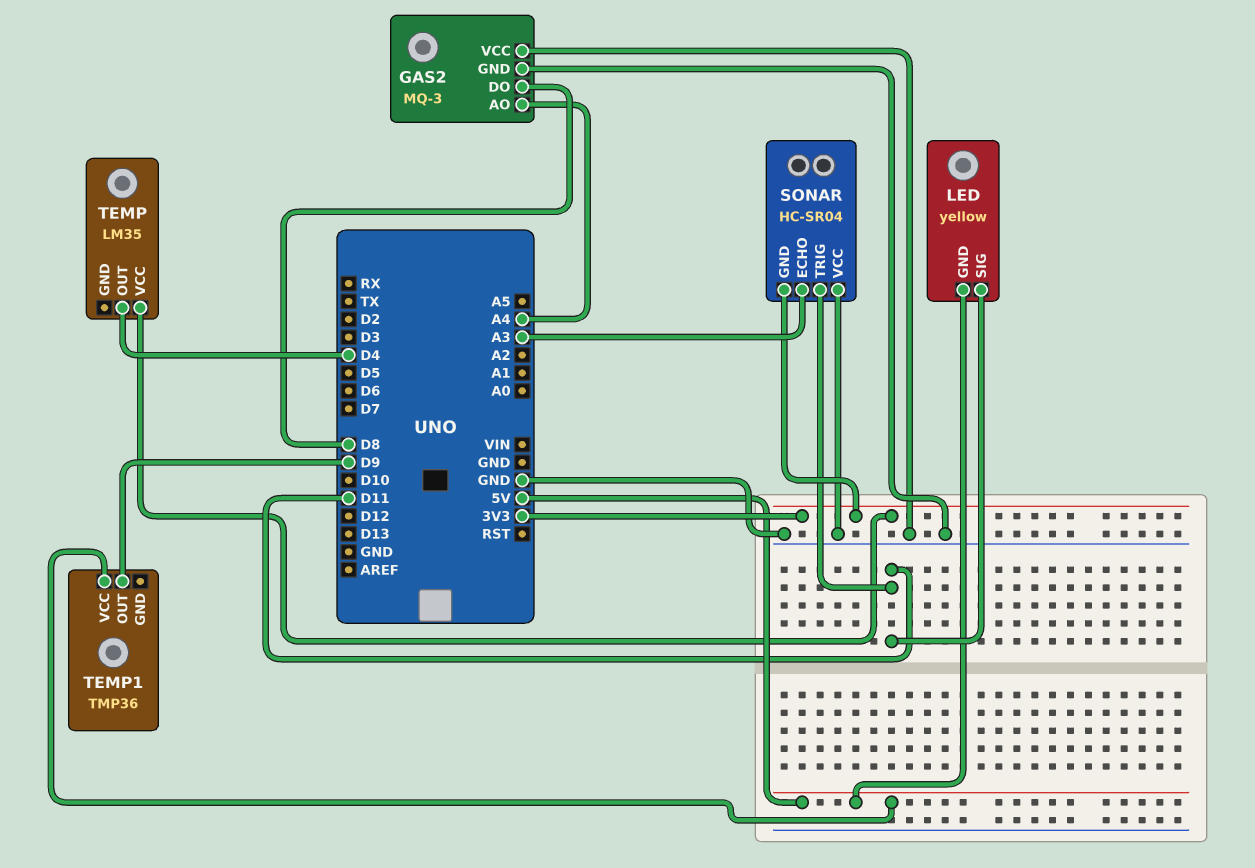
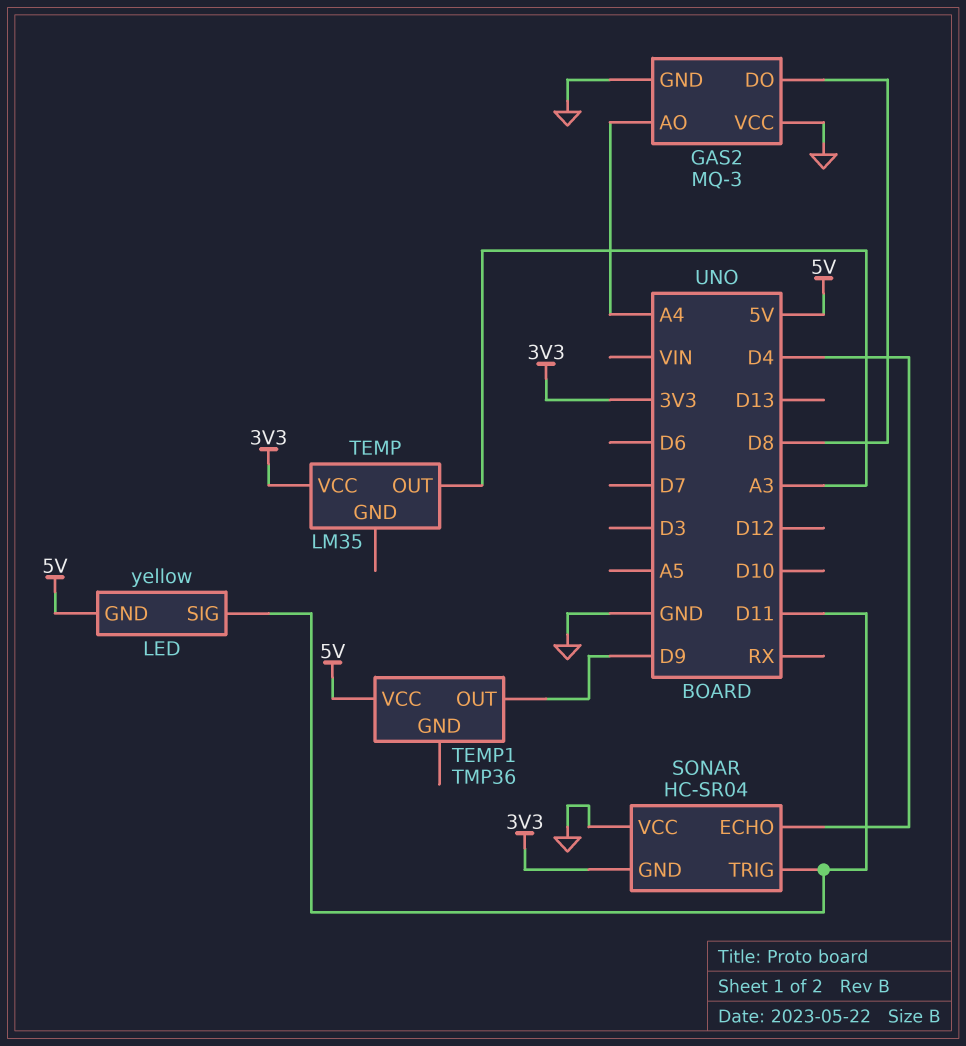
SONAR pin ECHO: A3 -> D4
TEMP pin OUT: D4 -> A3

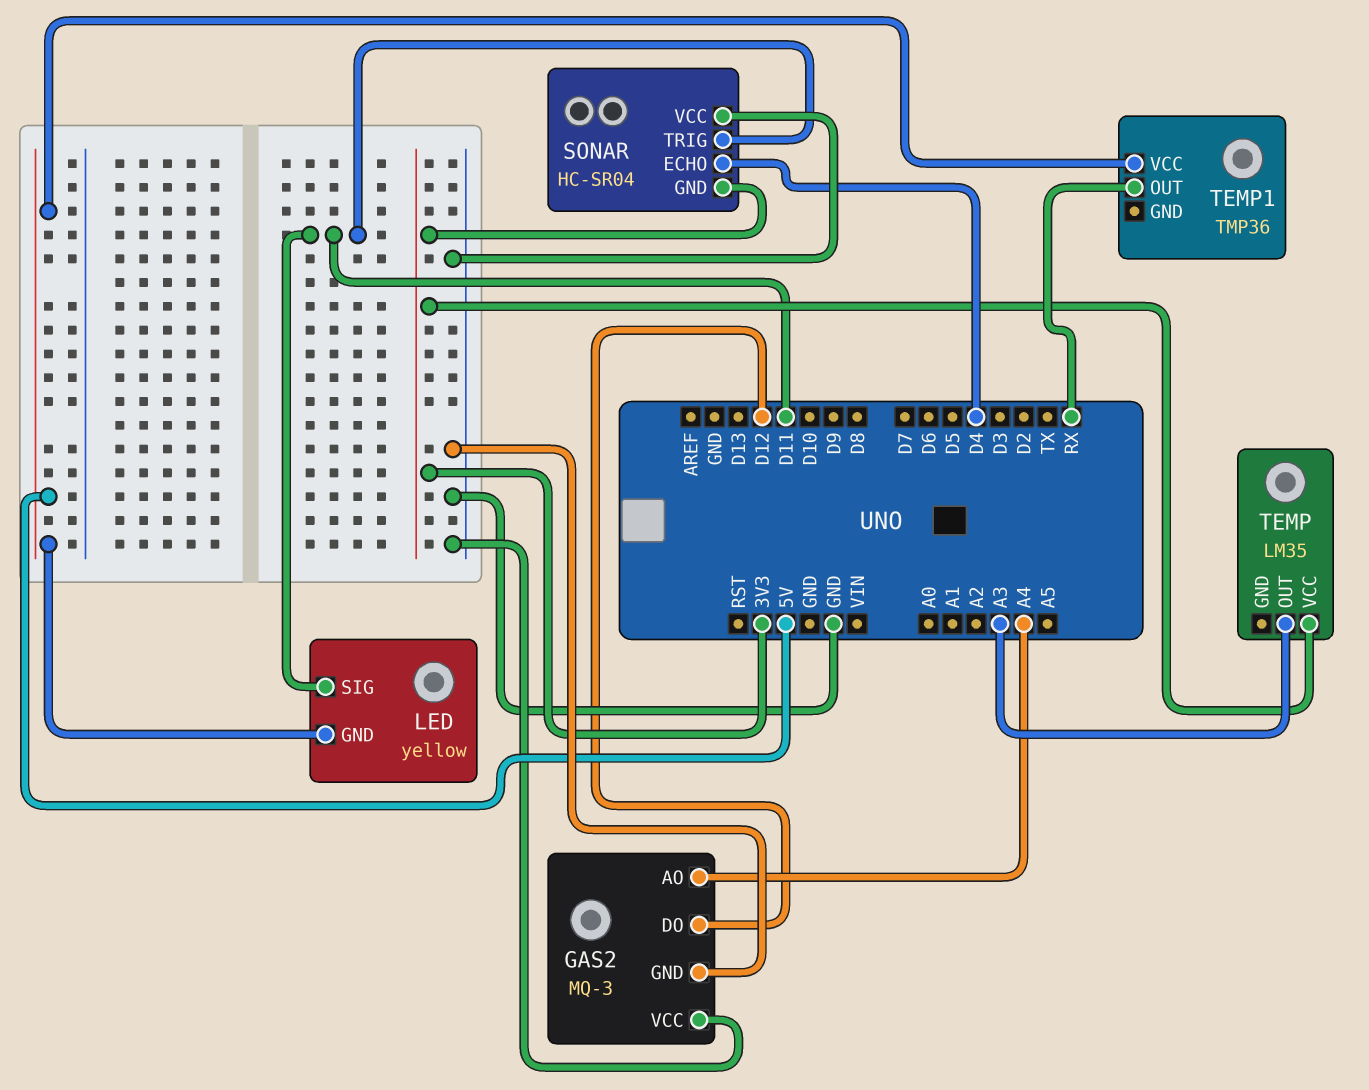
GAS2 pin DO: D8 -> D12
TEMP1 pin OUT: D9 -> RX

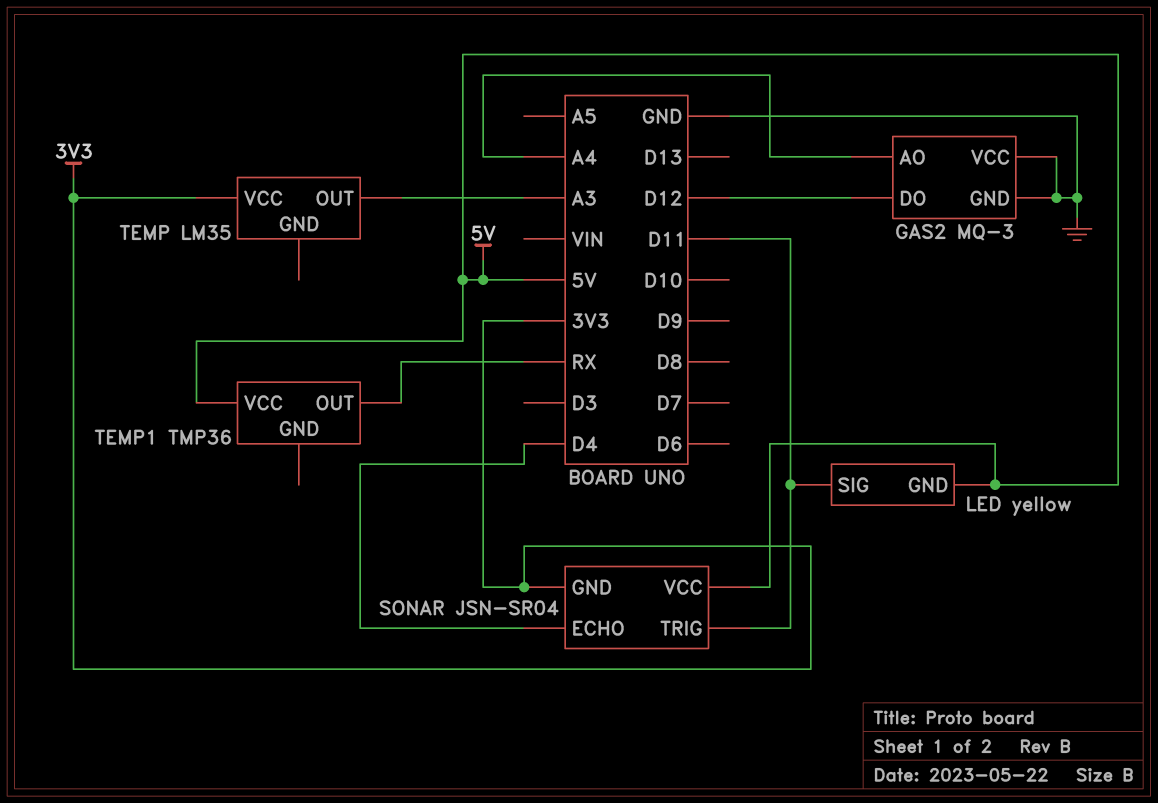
SONAR: HC-SR04 -> JSN-SR04
SONAR pin VCC: GND -> 5V

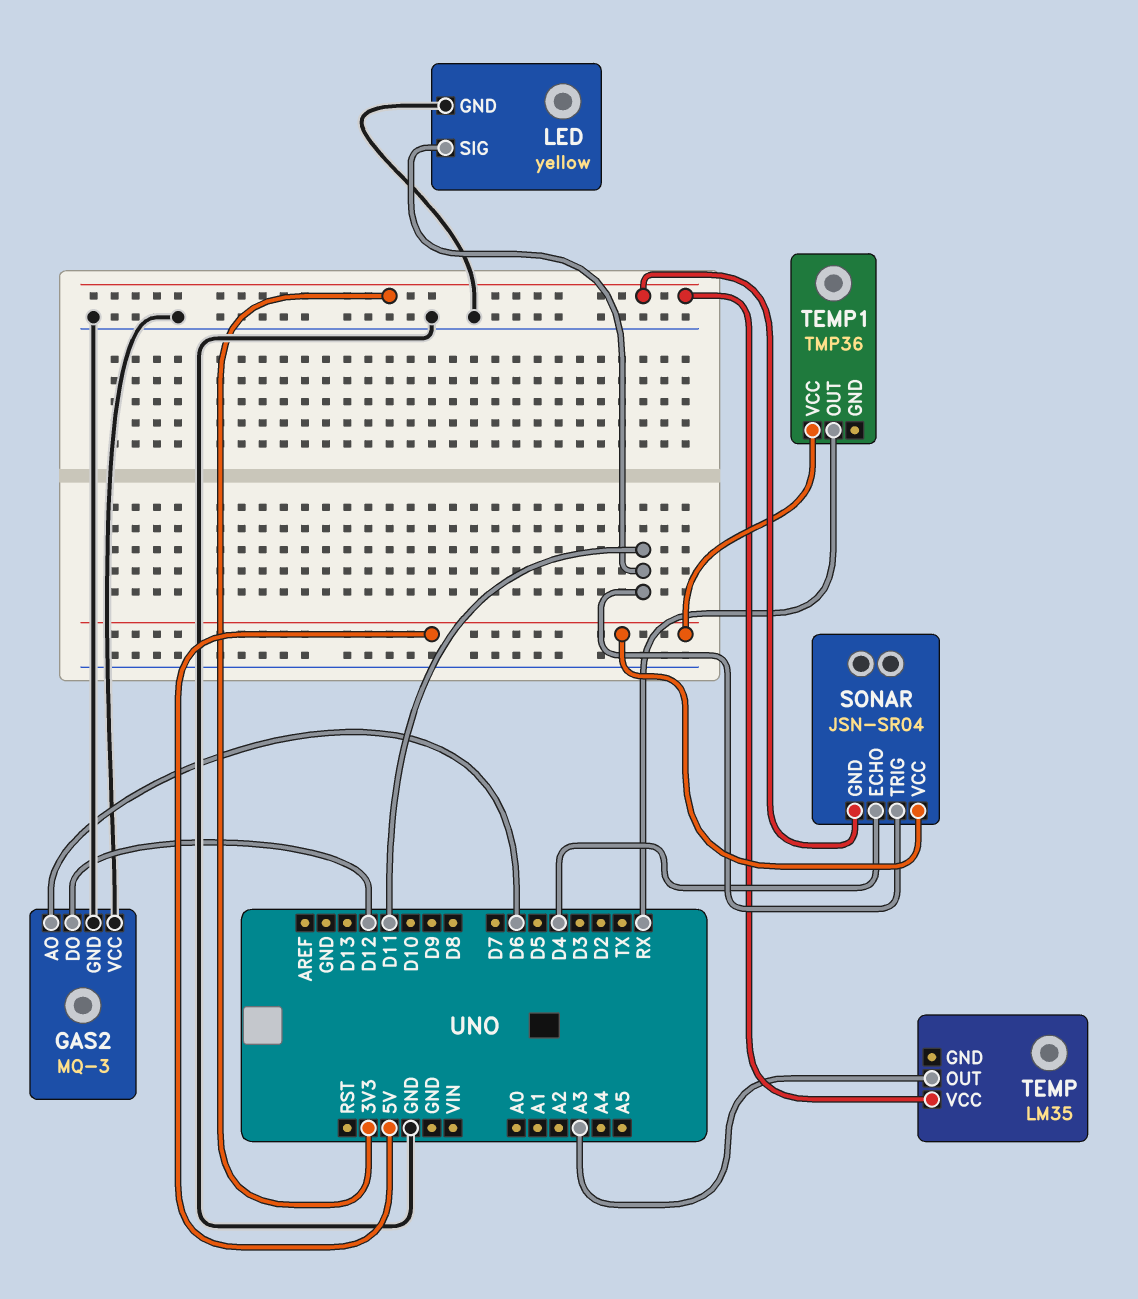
GAS2 pin AO: A4 -> D6
LED pin GND: 5V -> GND

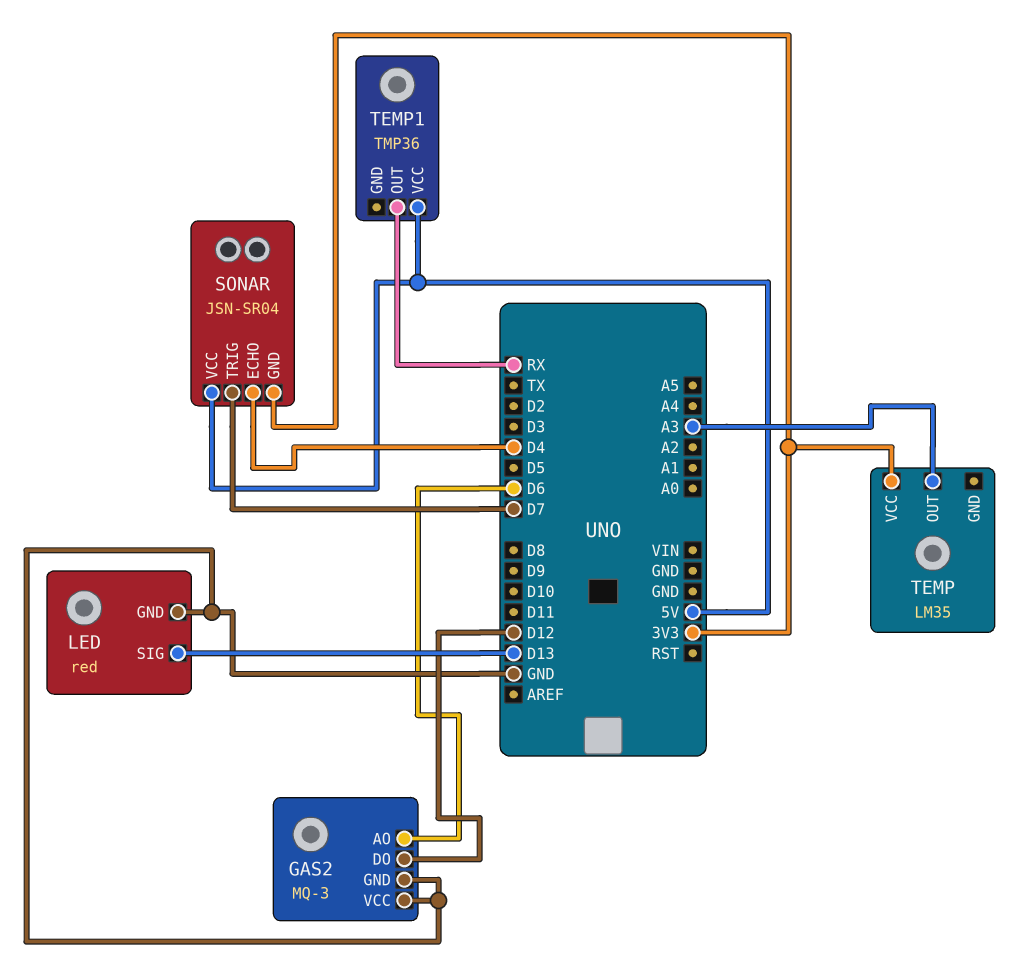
LED: yellow -> red
LED pin SIG: D11 -> D13
SONAR pin TRIG: D11 -> D7

